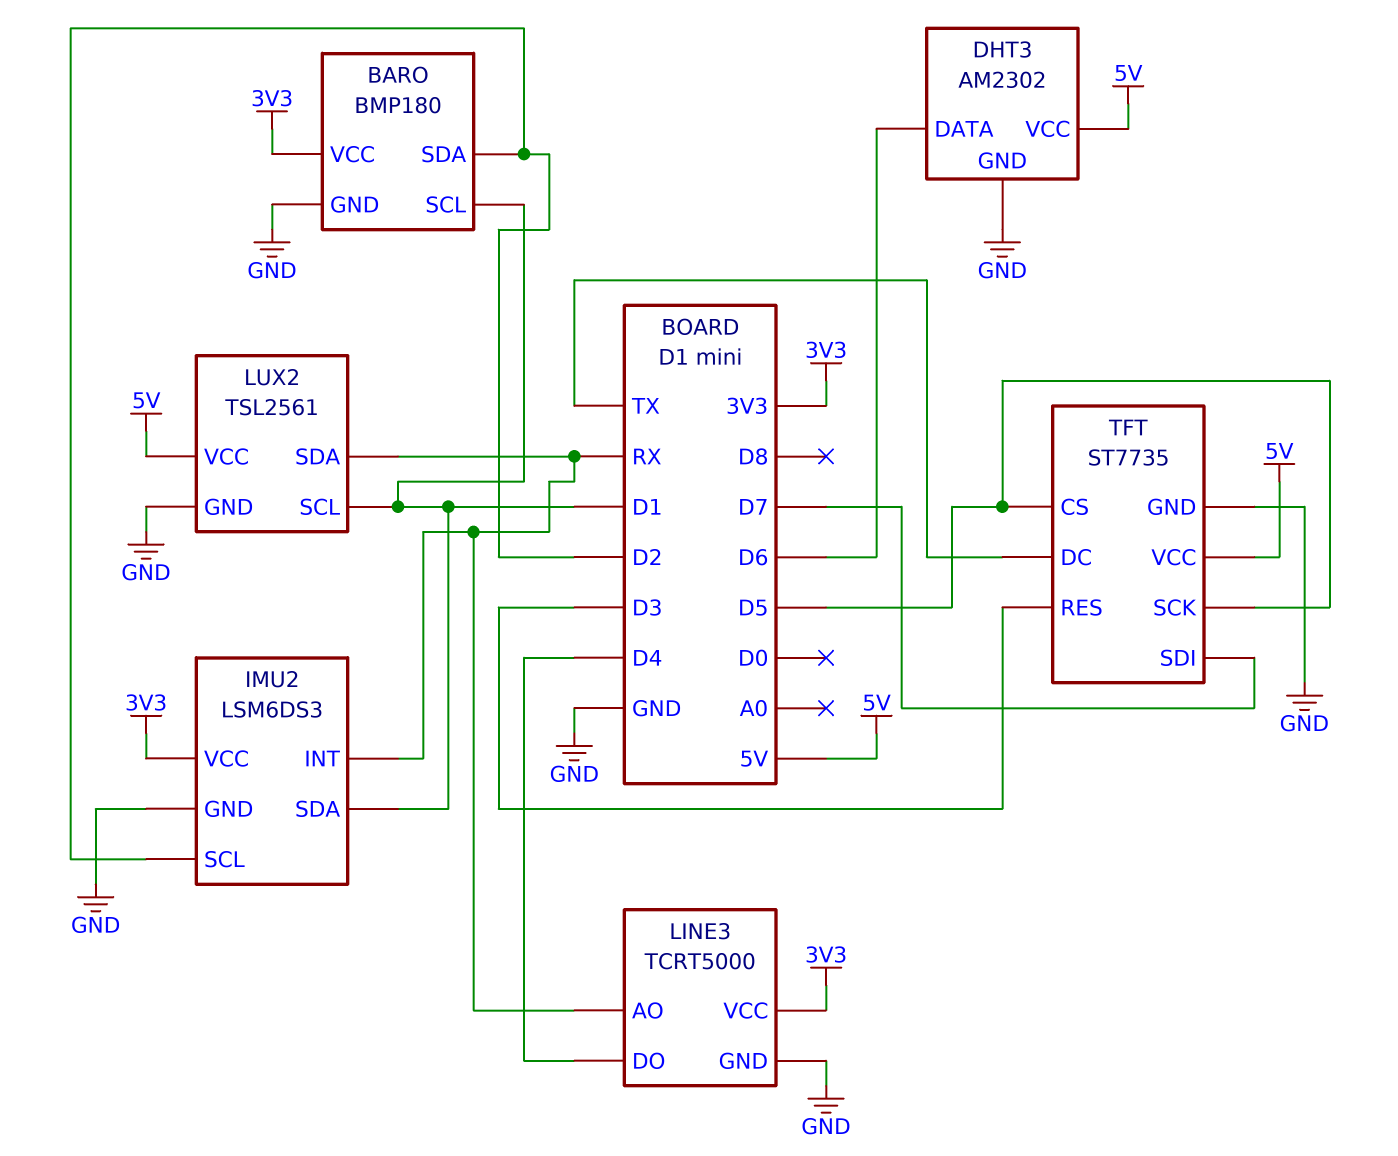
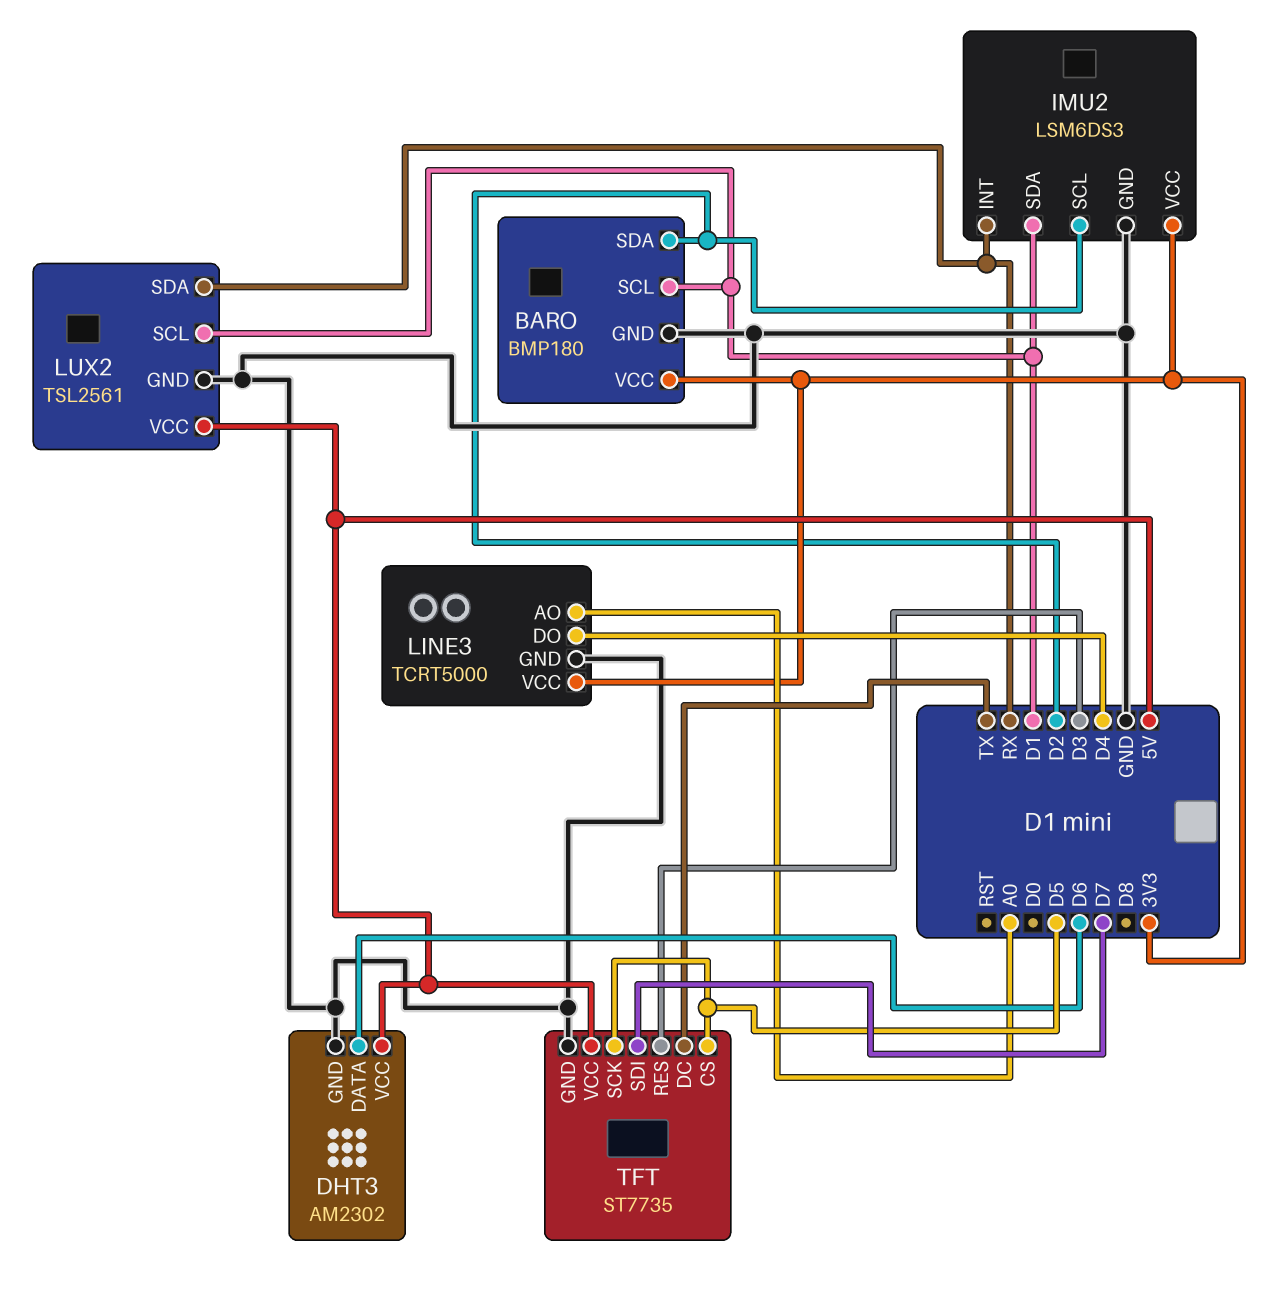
LINE3 pin AO: RX -> A0

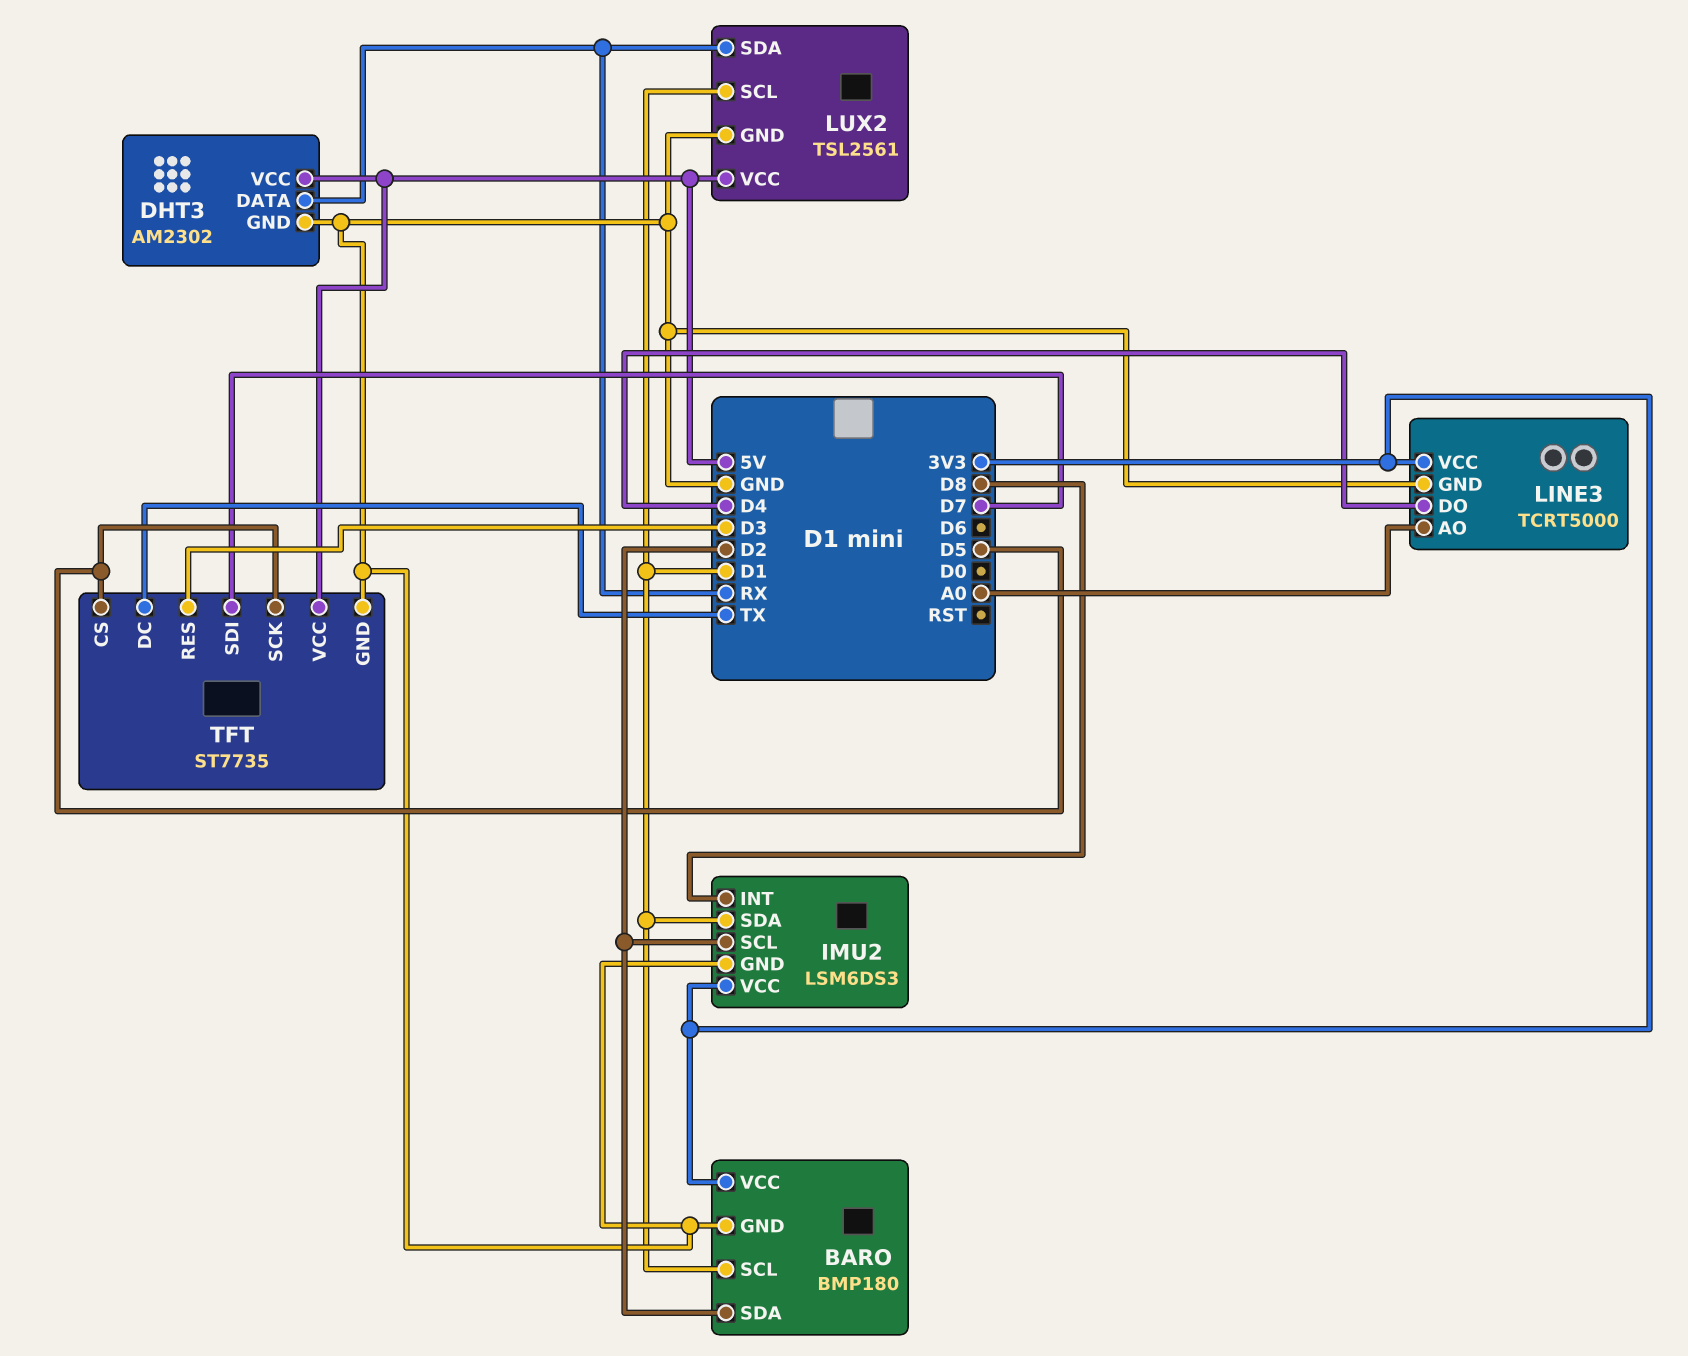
DHT3 pin DATA: D6 -> RX
IMU2 pin INT: RX -> D8

